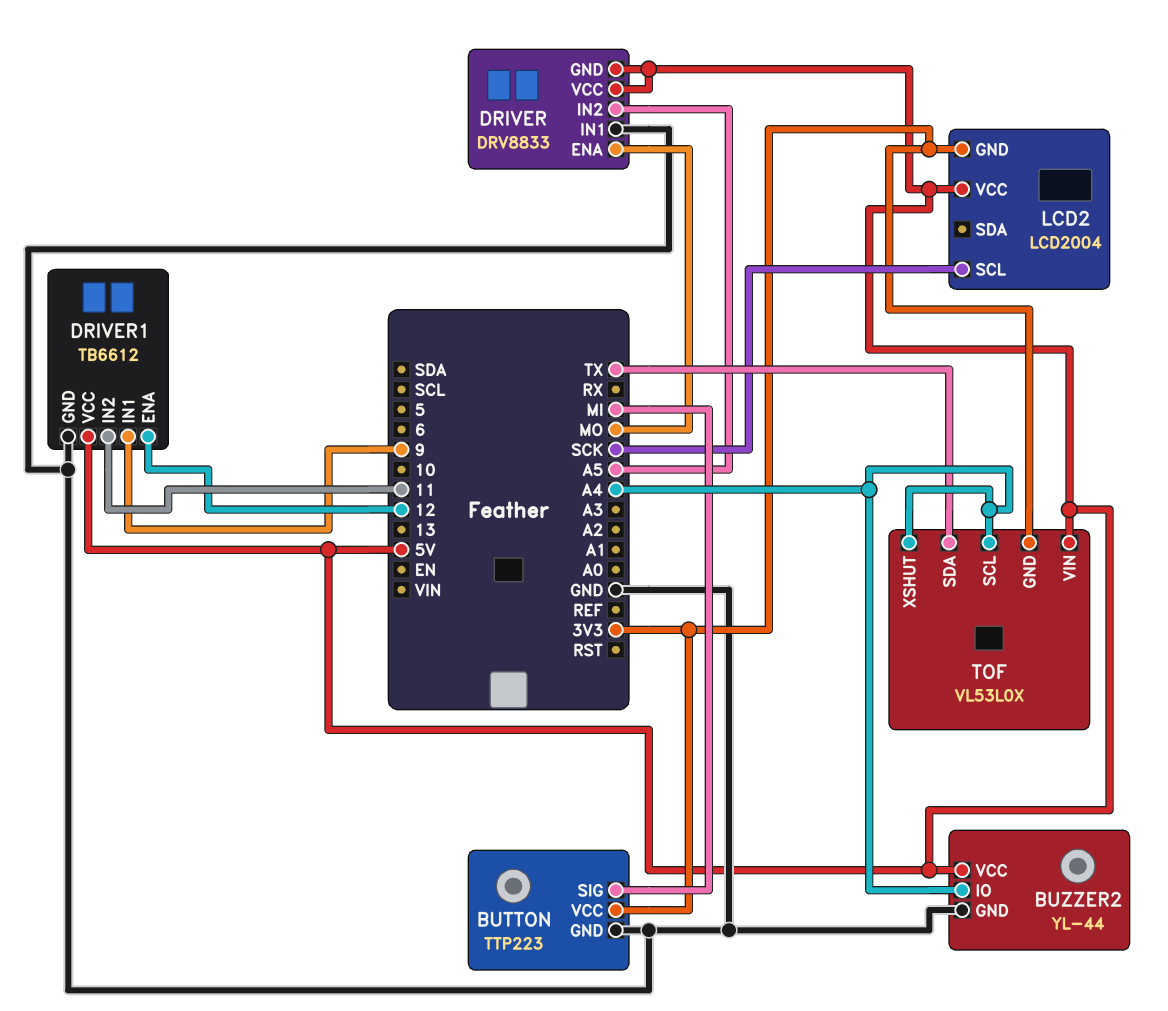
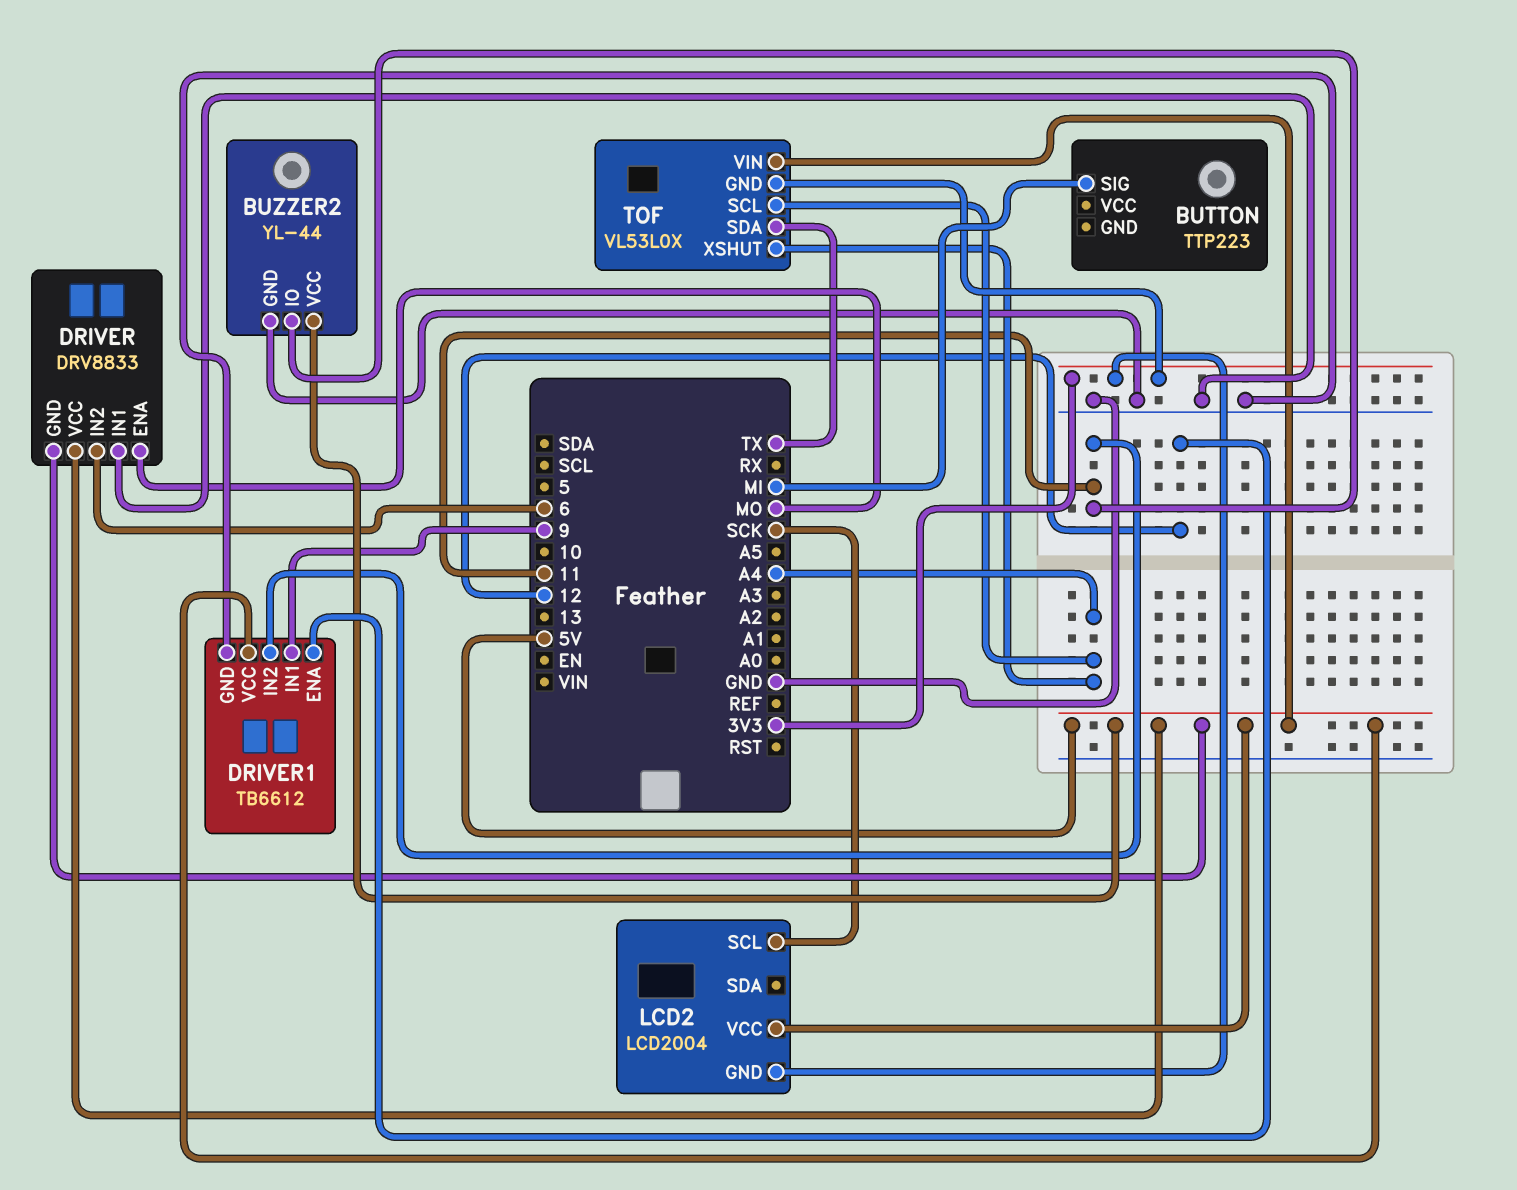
BUTTON pin GND: GND -> none
BUTTON pin VCC: 3V3 -> none
BUZZER2 pin IO: A4 -> 11
DRIVER pin IN2: A5 -> 6

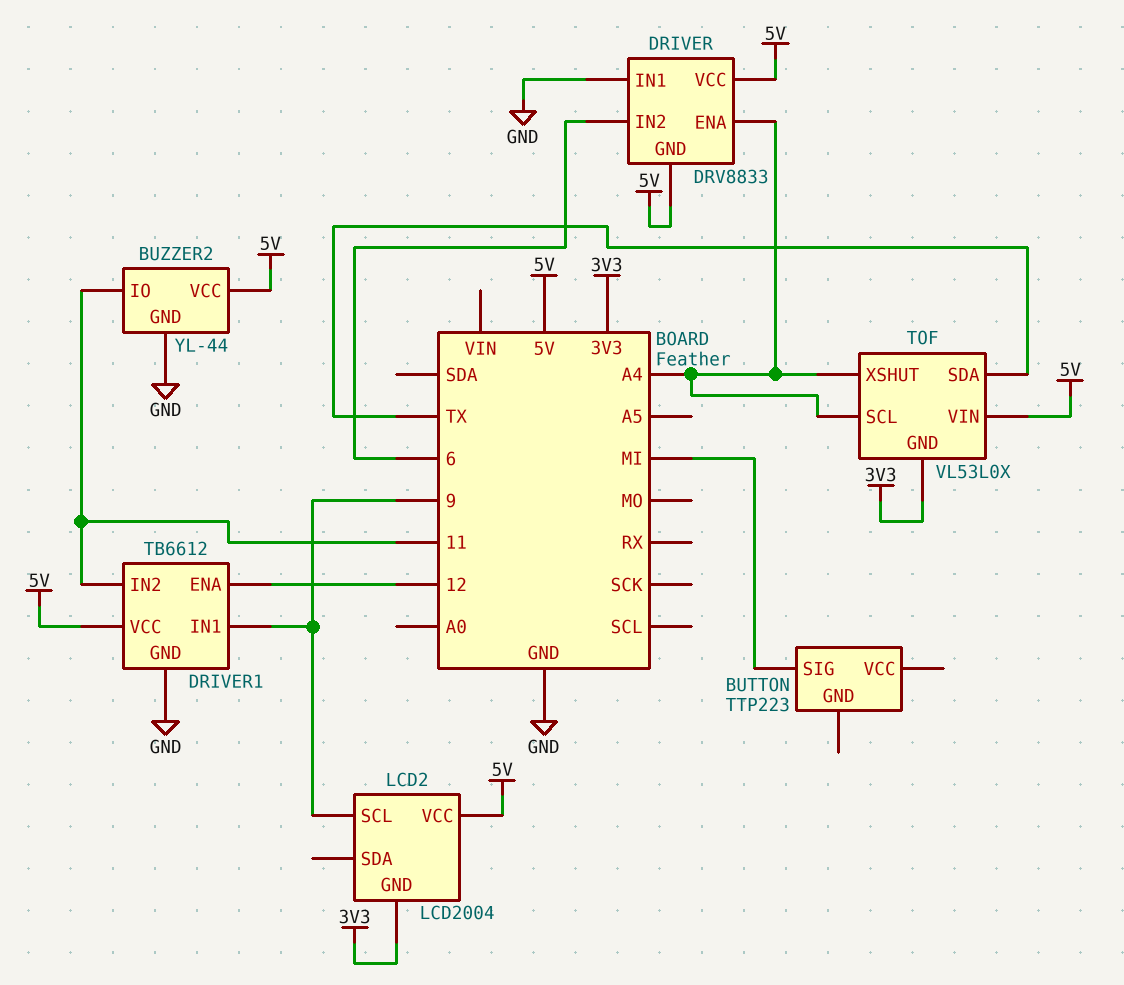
DRIVER pin ENA: MO -> A4
LCD2 pin SCL: SCK -> 9

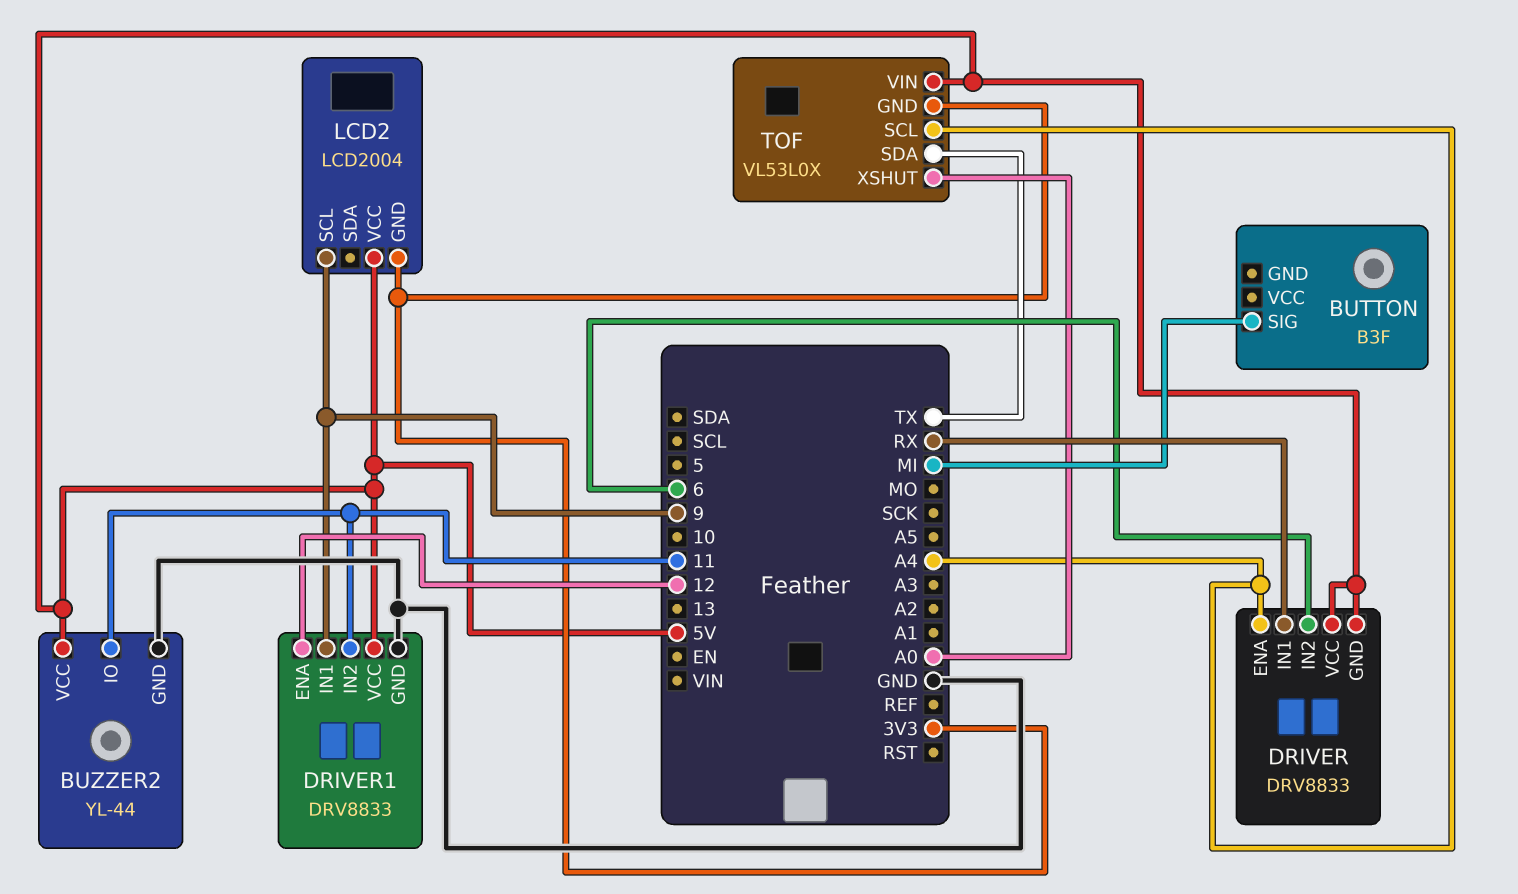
BUTTON: TTP223 -> B3F
DRIVER pin IN1: GND -> RX
DRIVER1: TB6612 -> DRV8833
TOF pin XSHUT: A4 -> A0

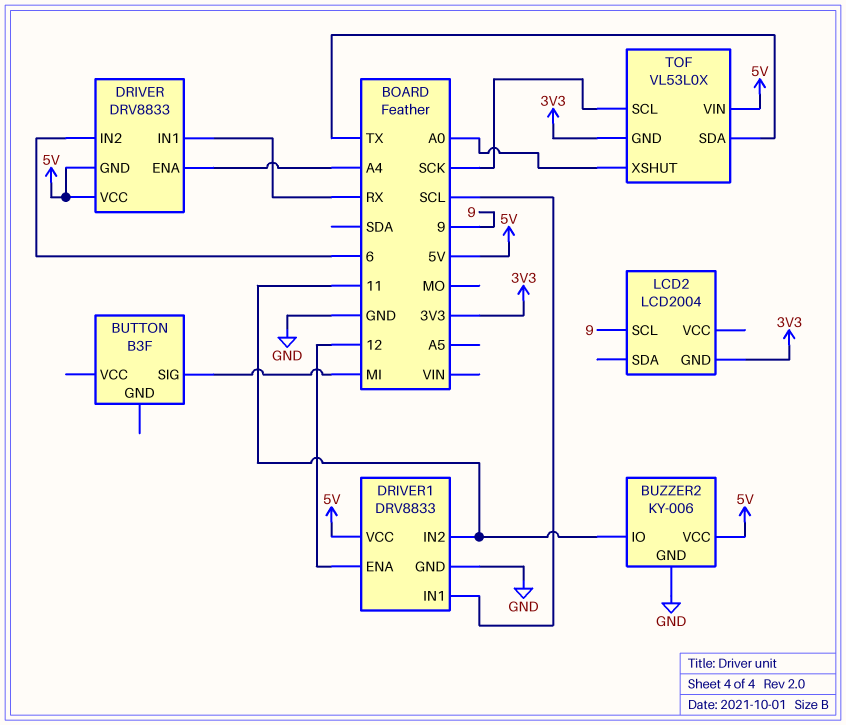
BUZZER2: YL-44 -> KY-006
DRIVER1 pin IN1: 9 -> SCL
LCD2 pin VCC: 5V -> none
TOF pin SCL: A4 -> SCK

